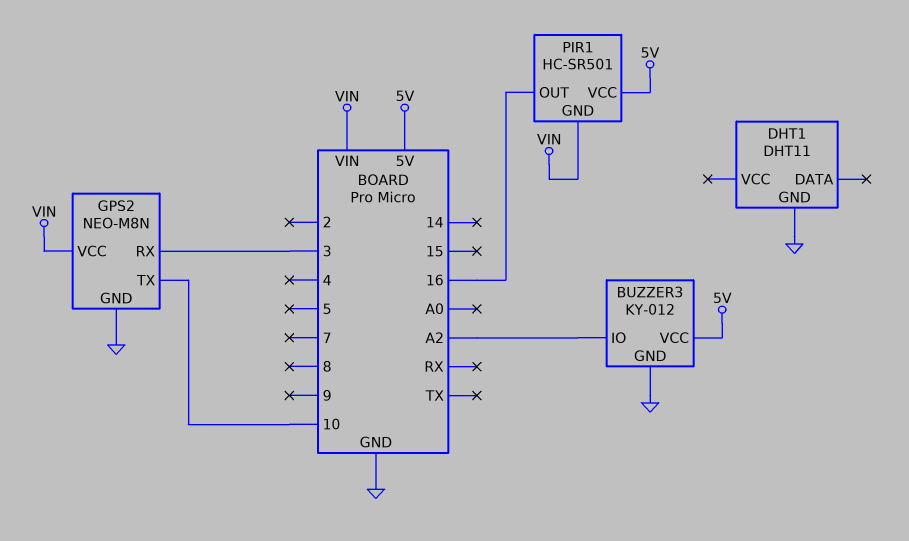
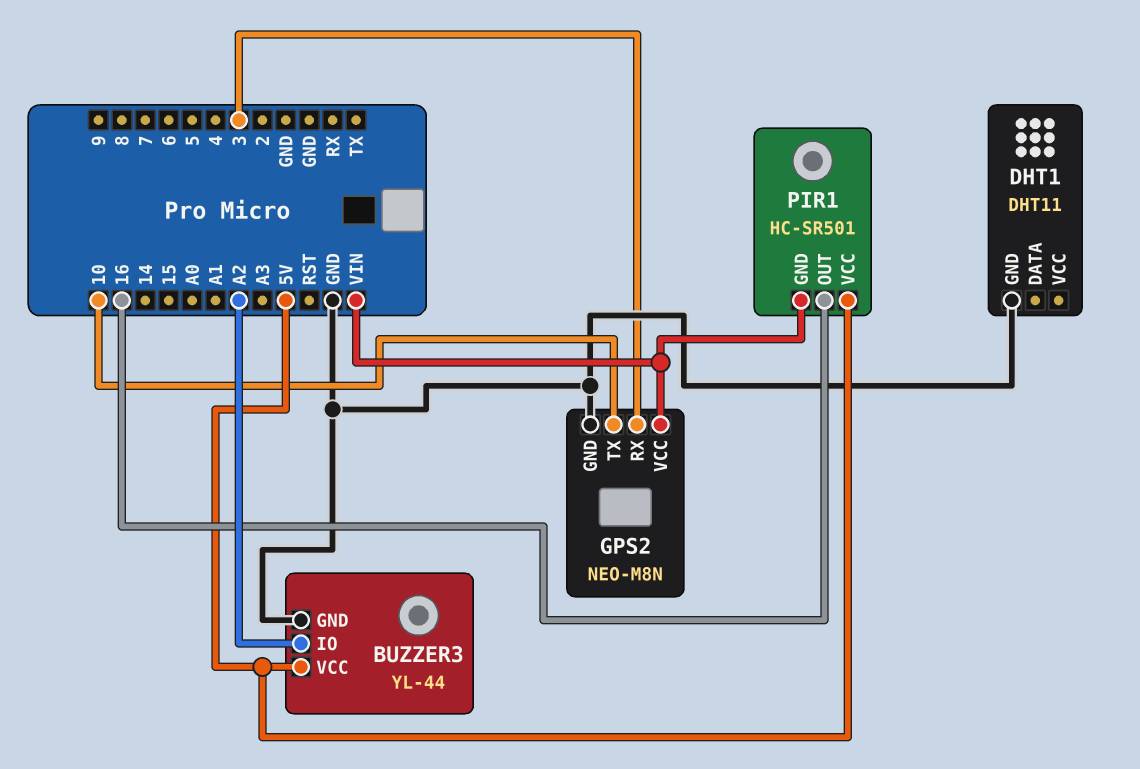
BUZZER3: KY-012 -> YL-44

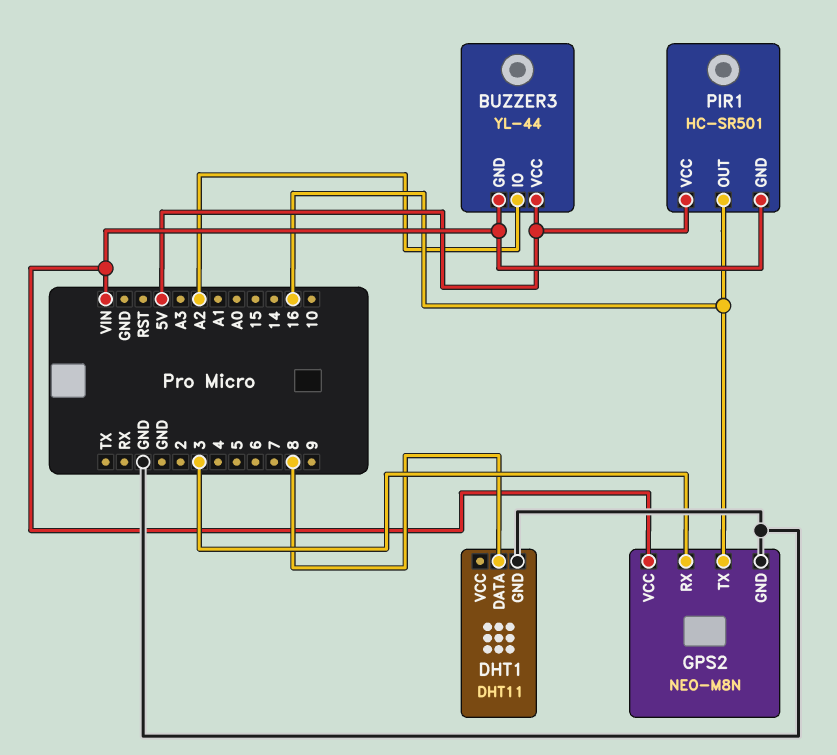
BUZZER3 pin GND: GND -> VIN
DHT1 pin DATA: none -> 8
GPS2 pin TX: 10 -> 16

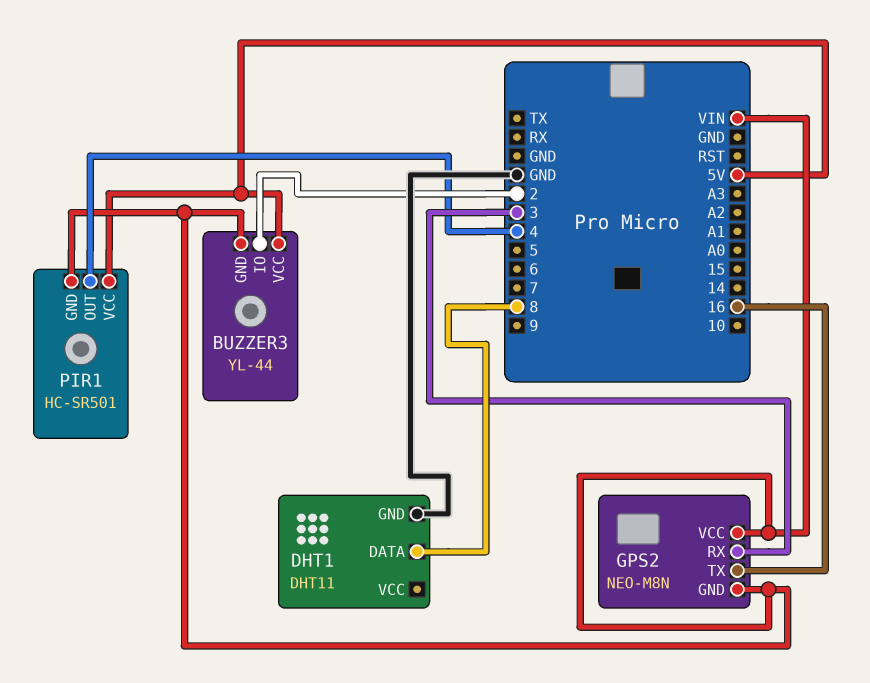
BUZZER3 pin IO: A2 -> 2
GPS2 pin GND: GND -> VIN
PIR1 pin OUT: 16 -> 4

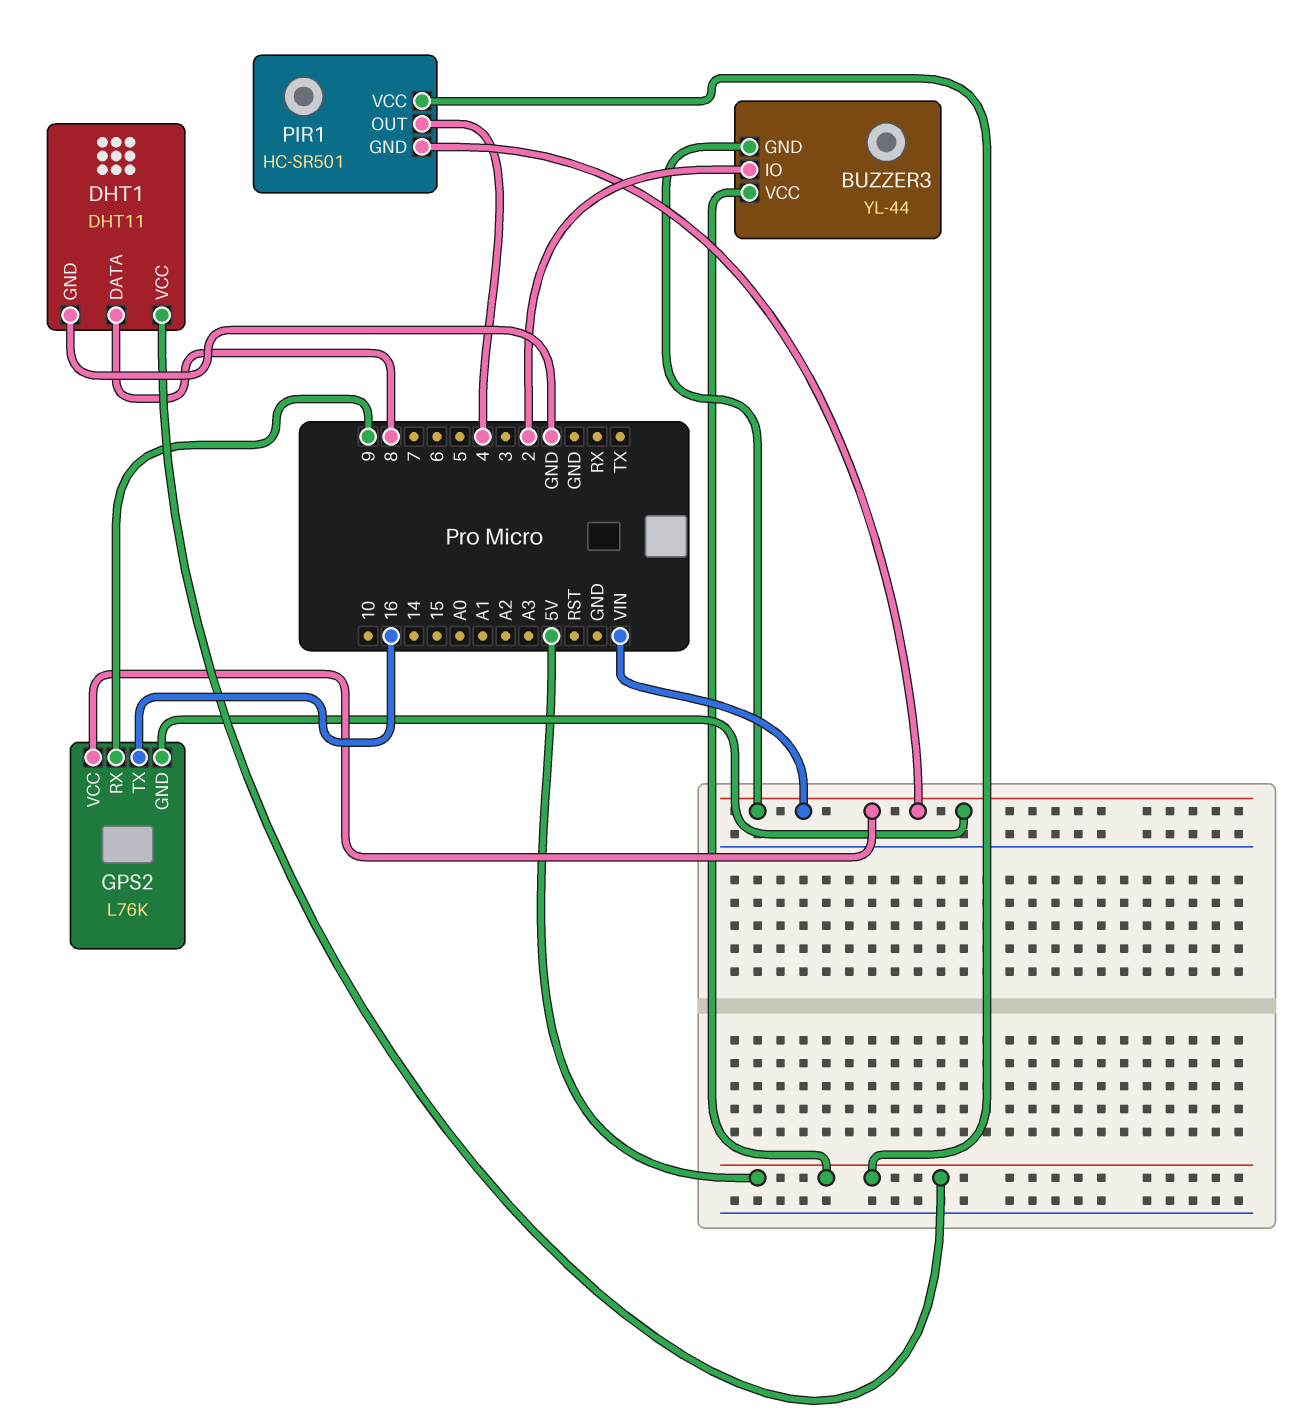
DHT1 pin VCC: none -> 5V
GPS2: NEO-M8N -> L76K
GPS2 pin RX: 3 -> 9

